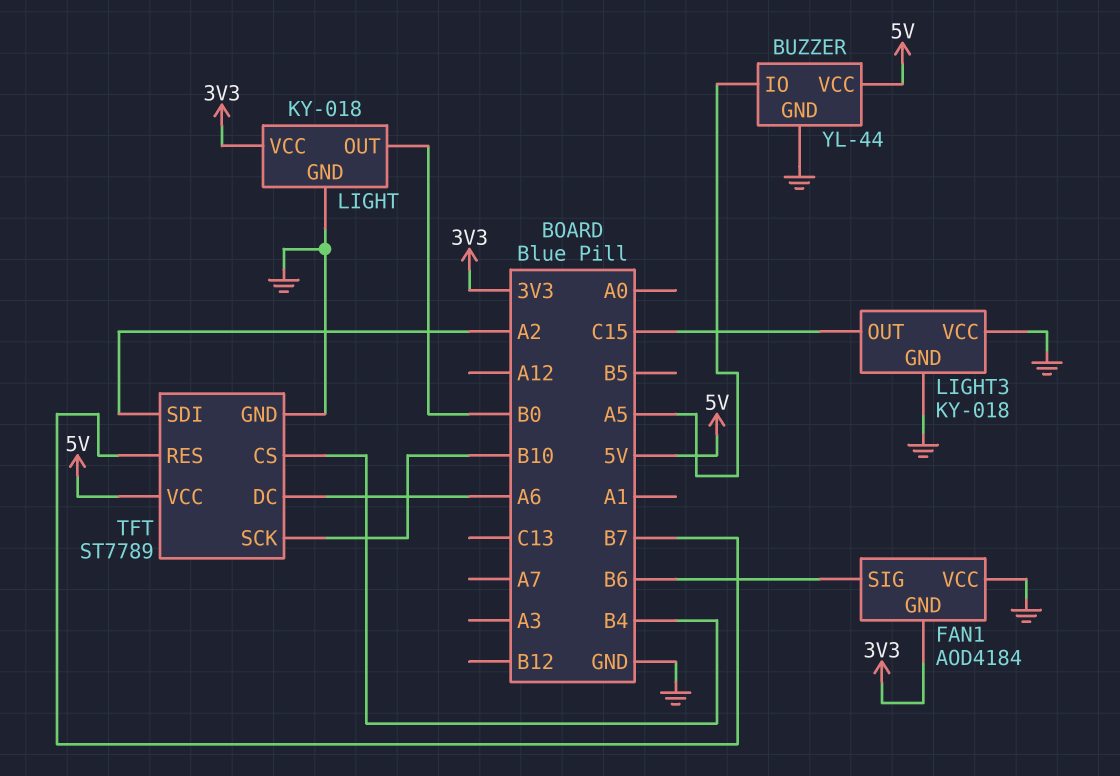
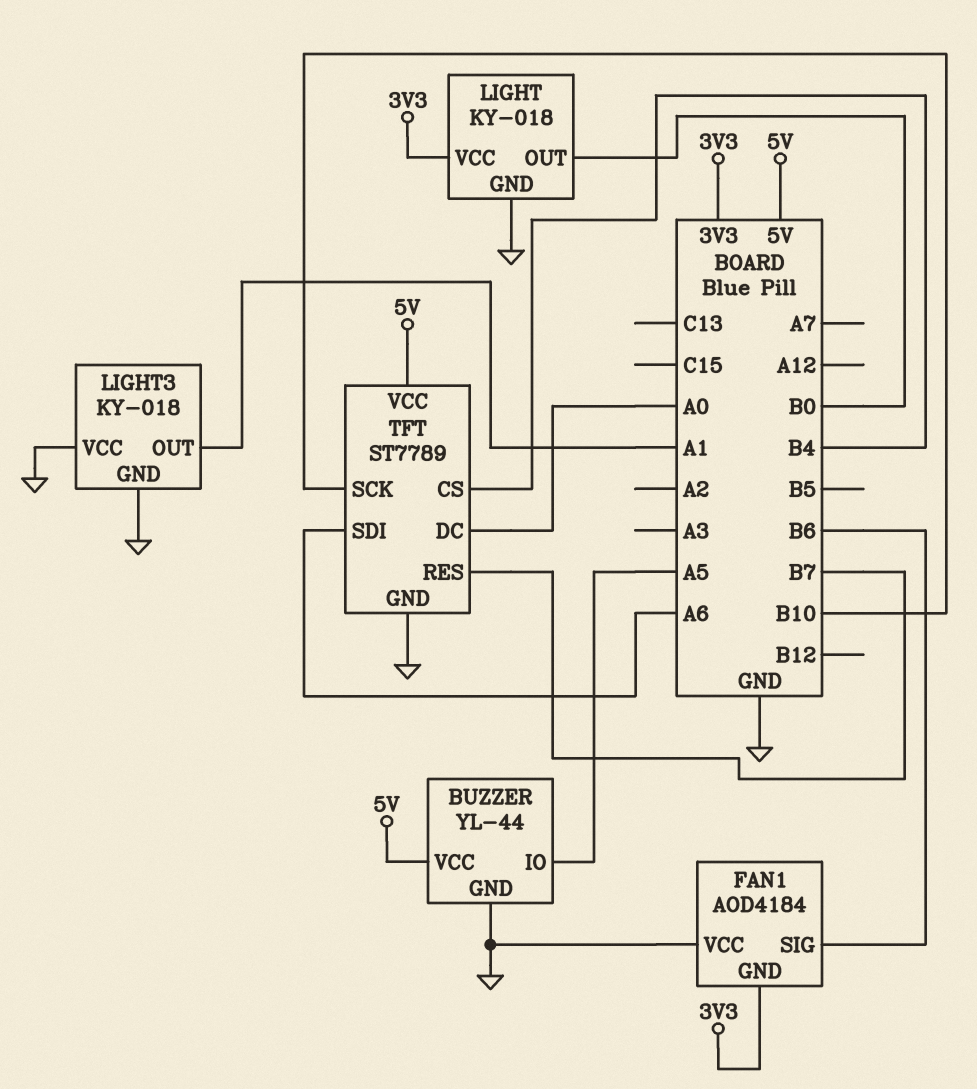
LIGHT3 pin OUT: C15 -> A1
TFT pin DC: A6 -> A0
TFT pin SDI: A2 -> A6

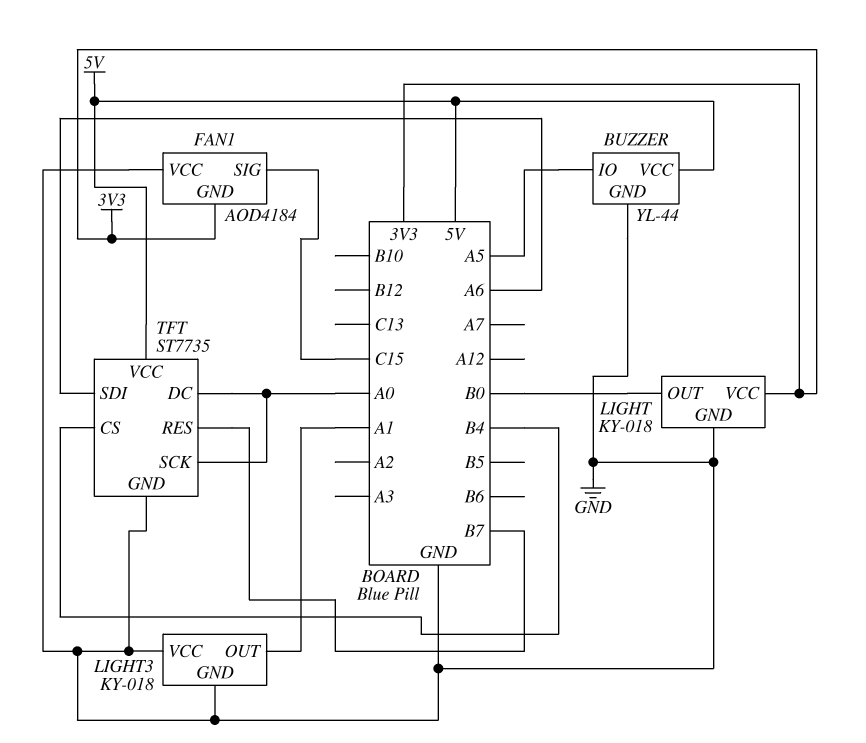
FAN1 pin SIG: B6 -> C15
TFT: ST7789 -> ST7735
TFT pin SCK: B10 -> A0

